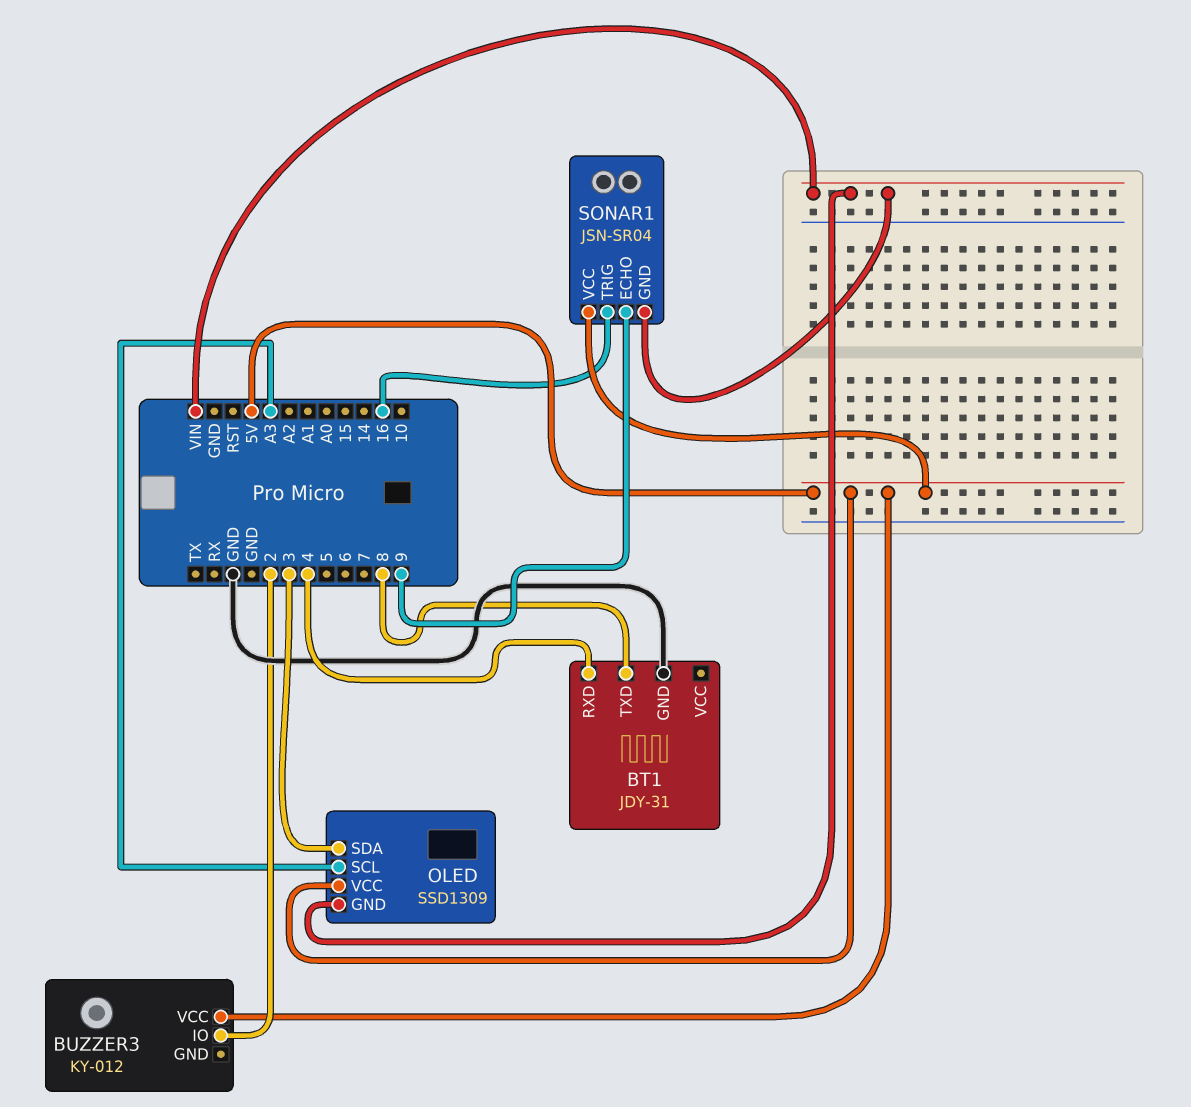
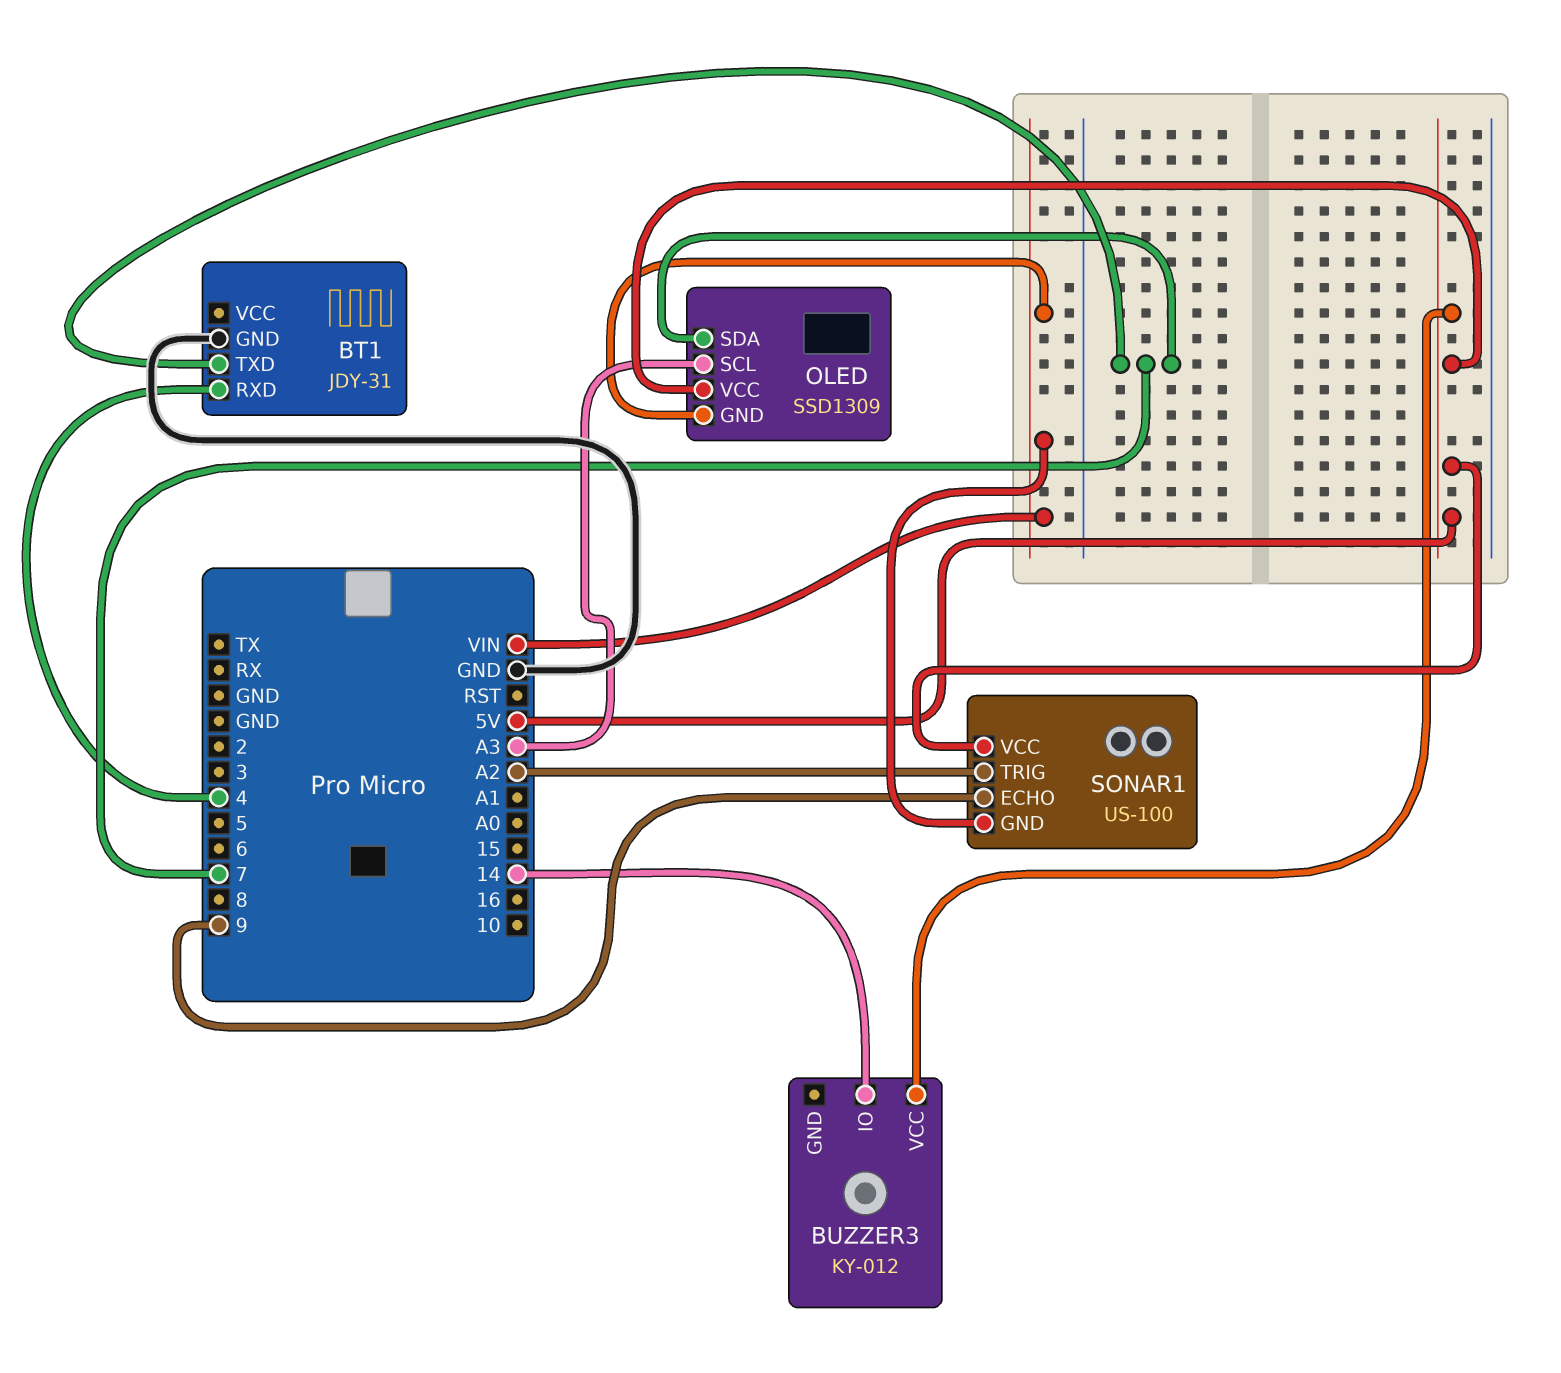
BT1 pin TXD: 8 -> 7
BUZZER3 pin IO: 2 -> 14
OLED pin SDA: 3 -> 7
SONAR1: JSN-SR04 -> US-100
SONAR1 pin TRIG: 16 -> A2

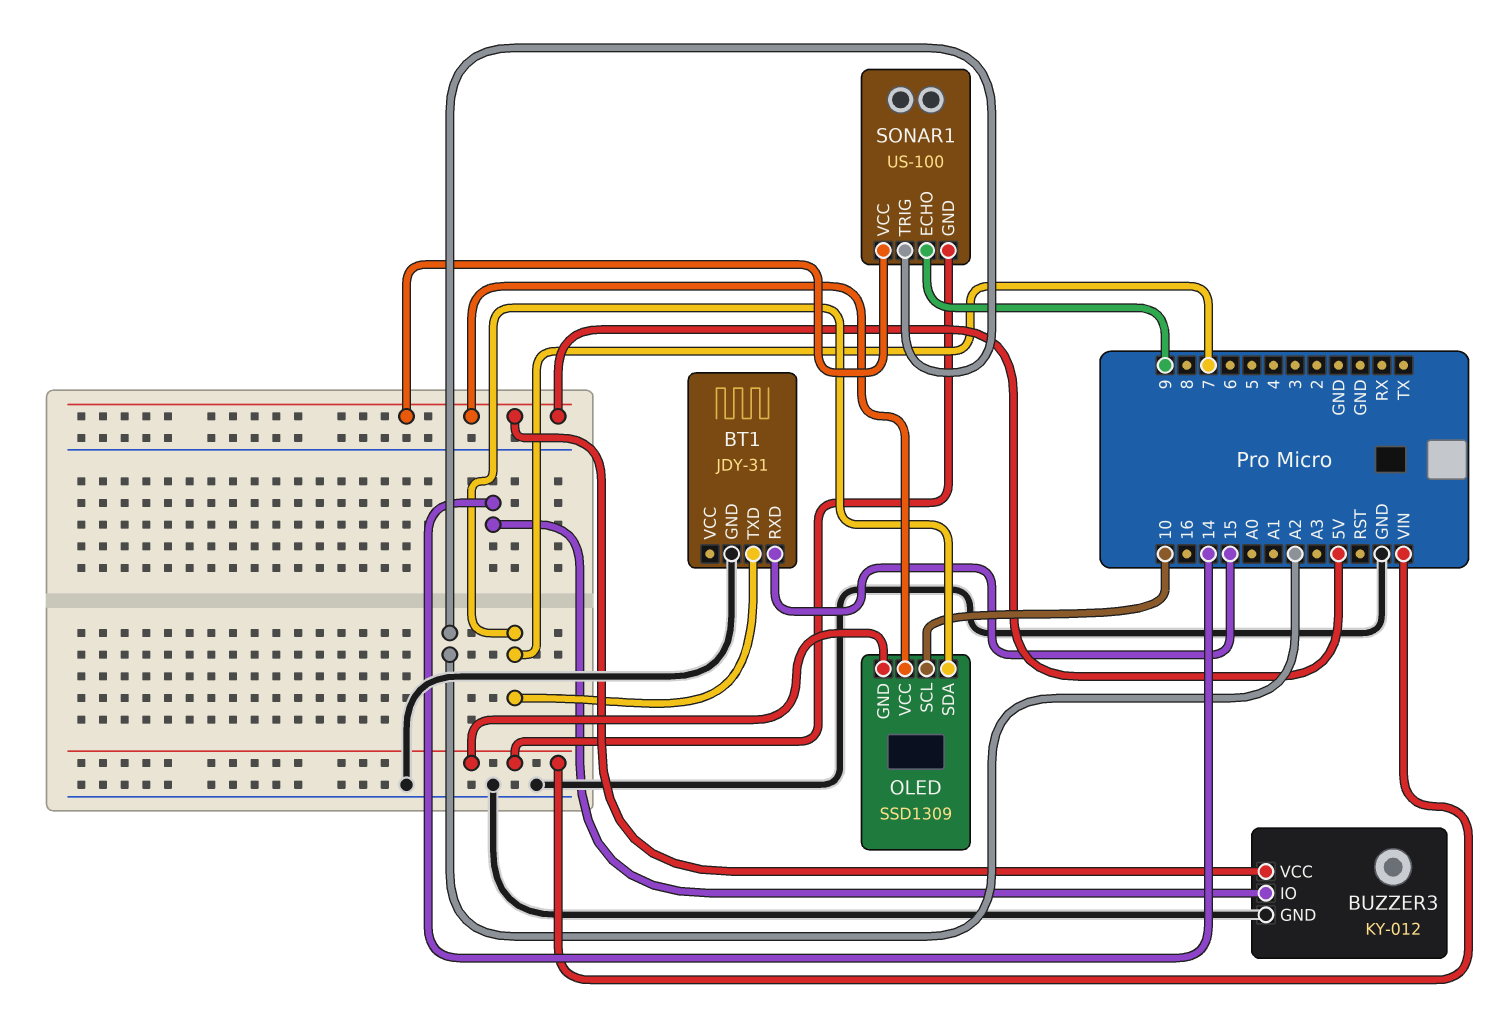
BT1 pin RXD: 4 -> 15
BUZZER3 pin GND: none -> GND
OLED pin SCL: A3 -> 10

